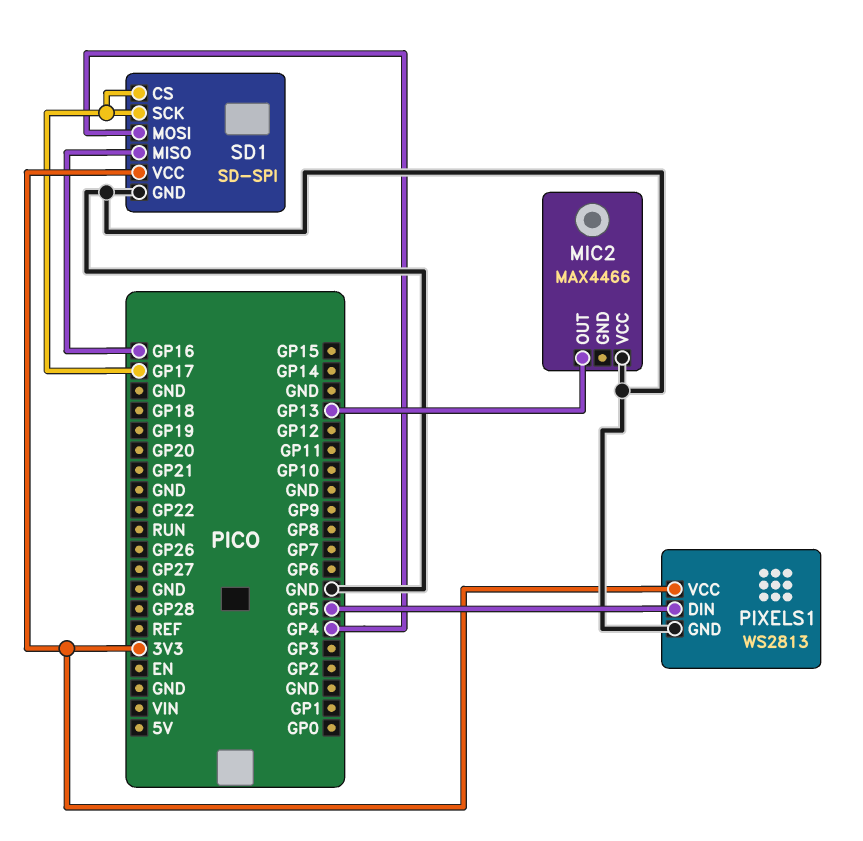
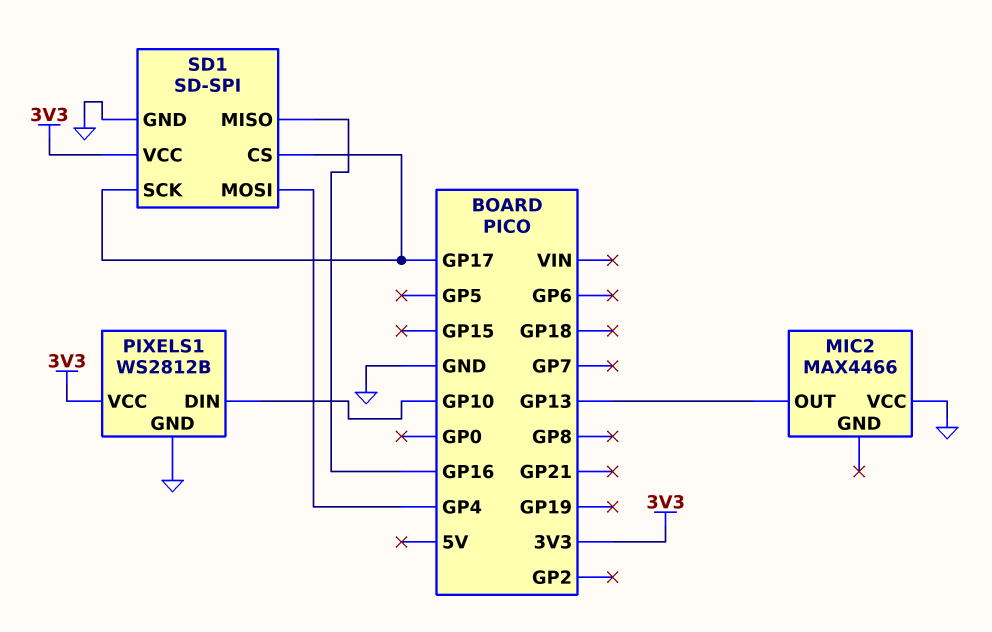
PIXELS1: WS2813 -> WS2812B
PIXELS1 pin DIN: GP5 -> GP10

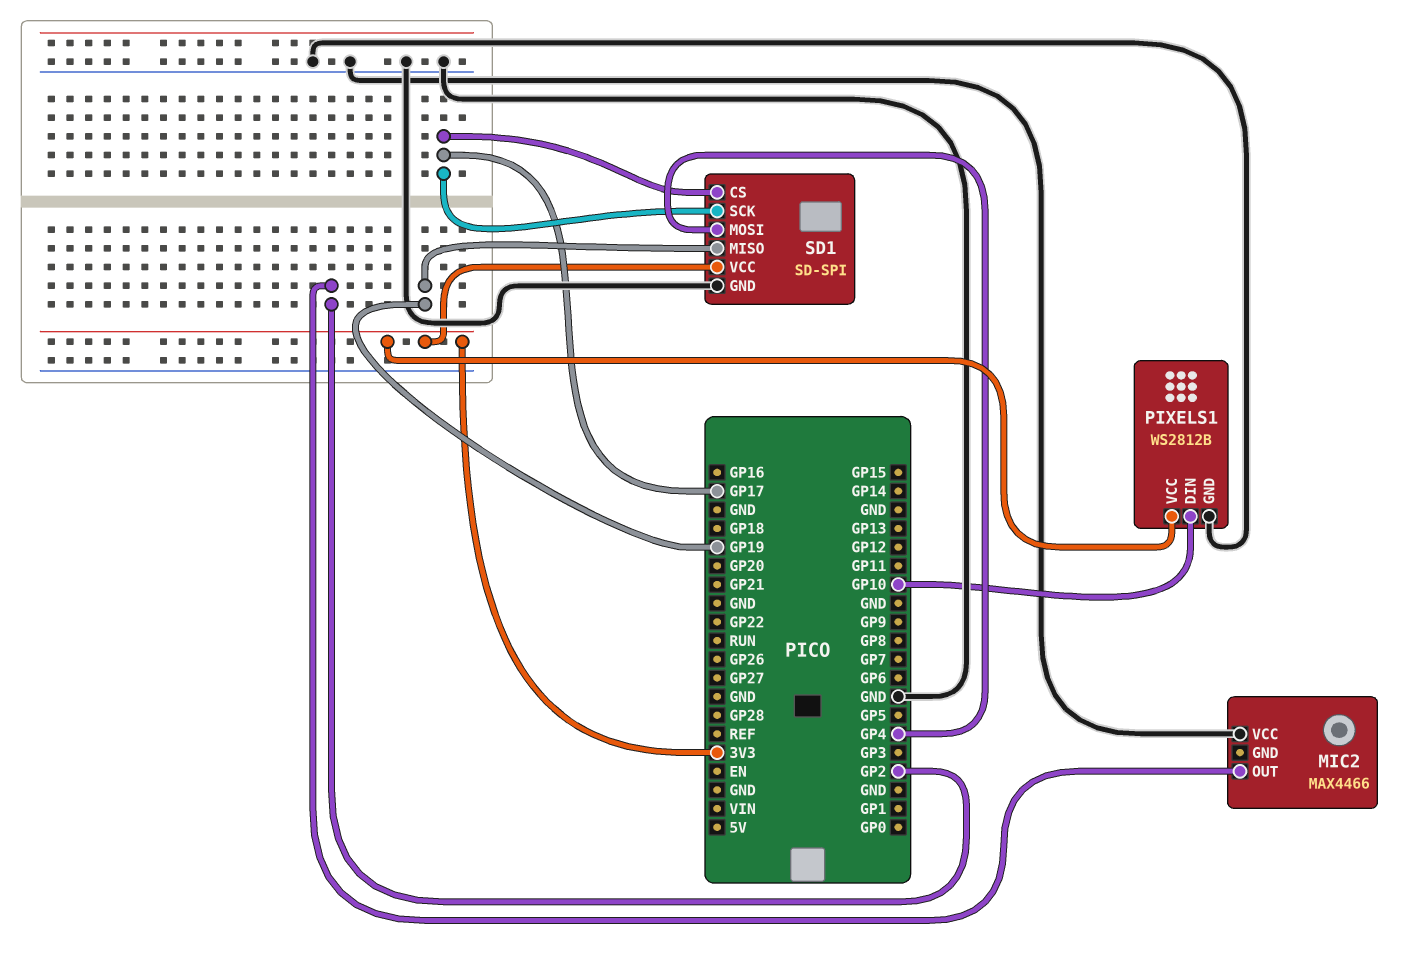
MIC2 pin OUT: GP13 -> GP2
SD1 pin MISO: GP16 -> GP19

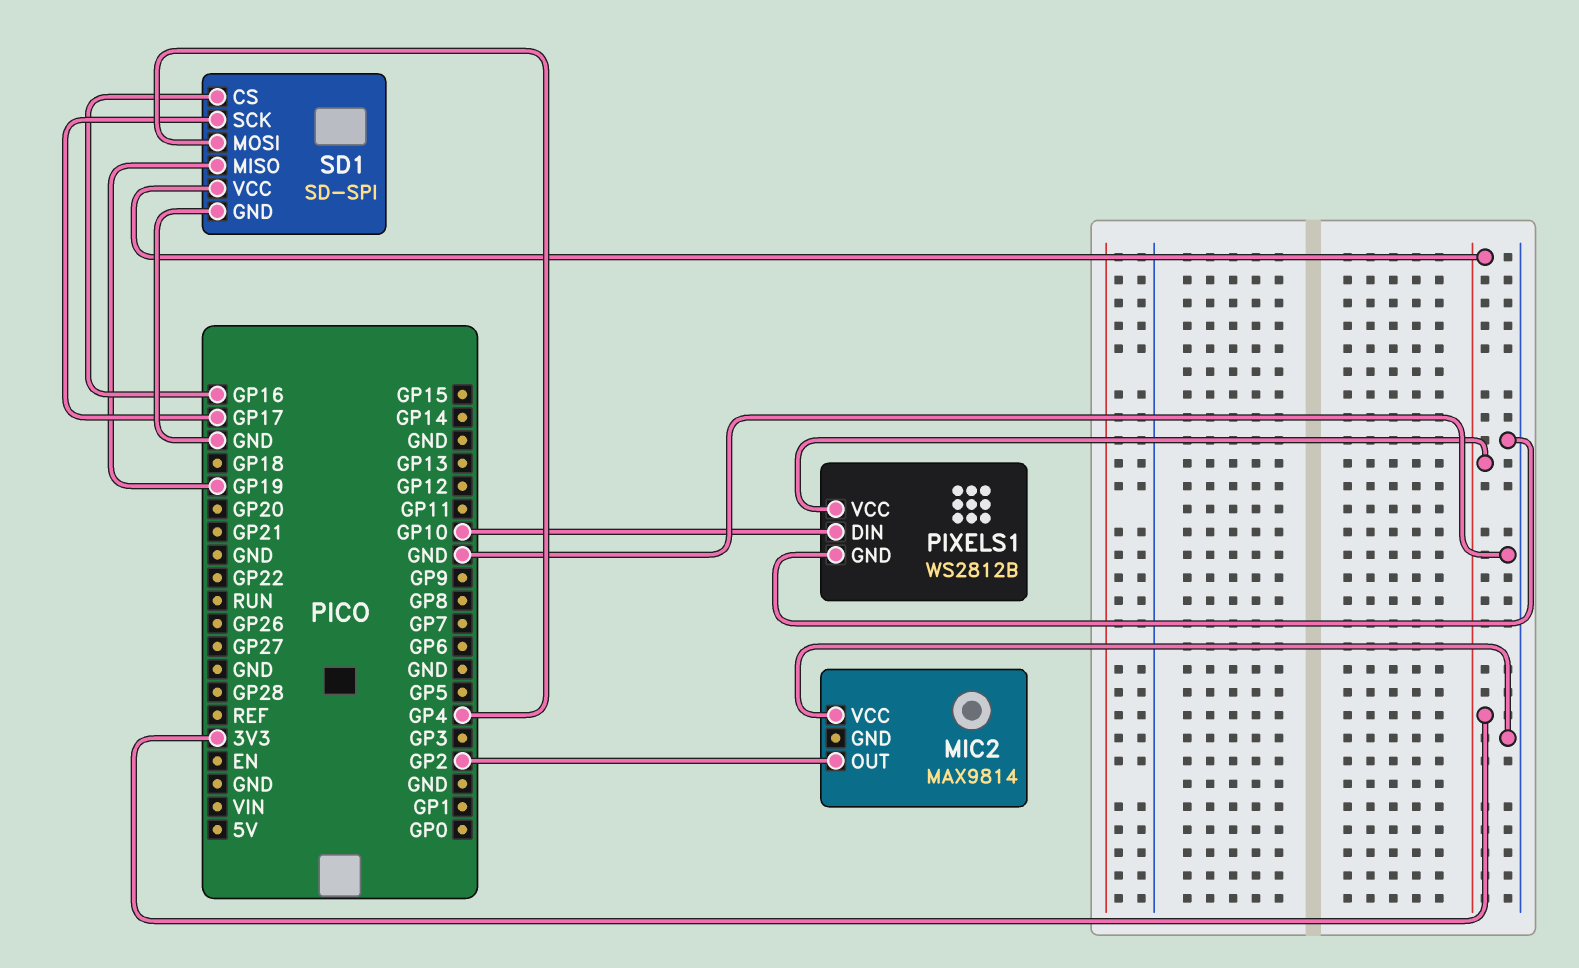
MIC2: MAX4466 -> MAX9814
SD1 pin CS: GP17 -> GP16

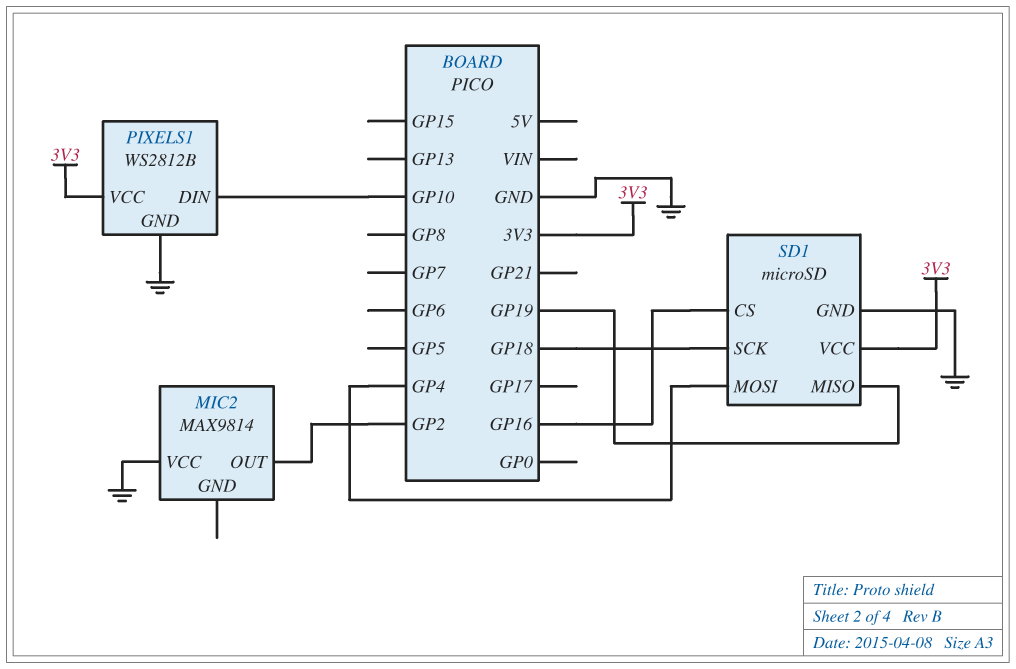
SD1: SD-SPI -> microSD
SD1 pin SCK: GP17 -> GP18

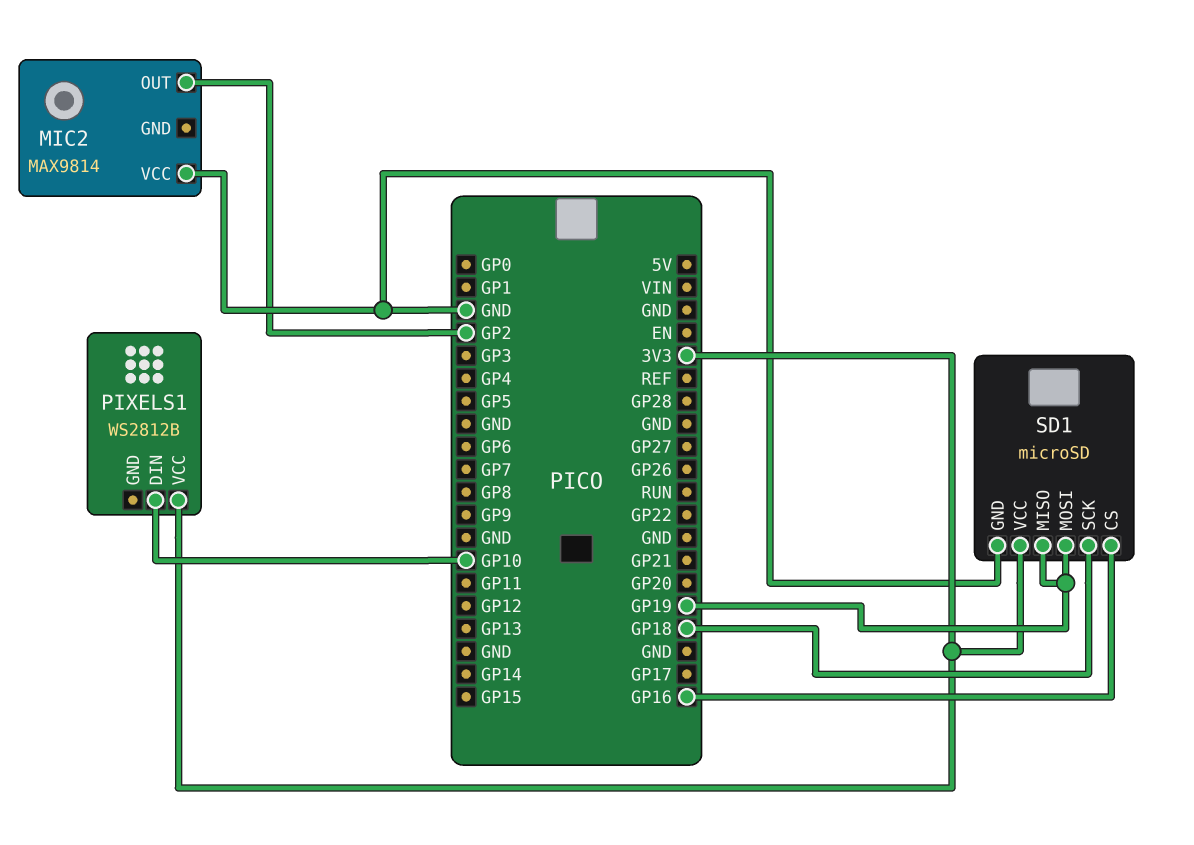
PIXELS1 pin GND: GND -> none
SD1 pin MOSI: GP4 -> GP19

